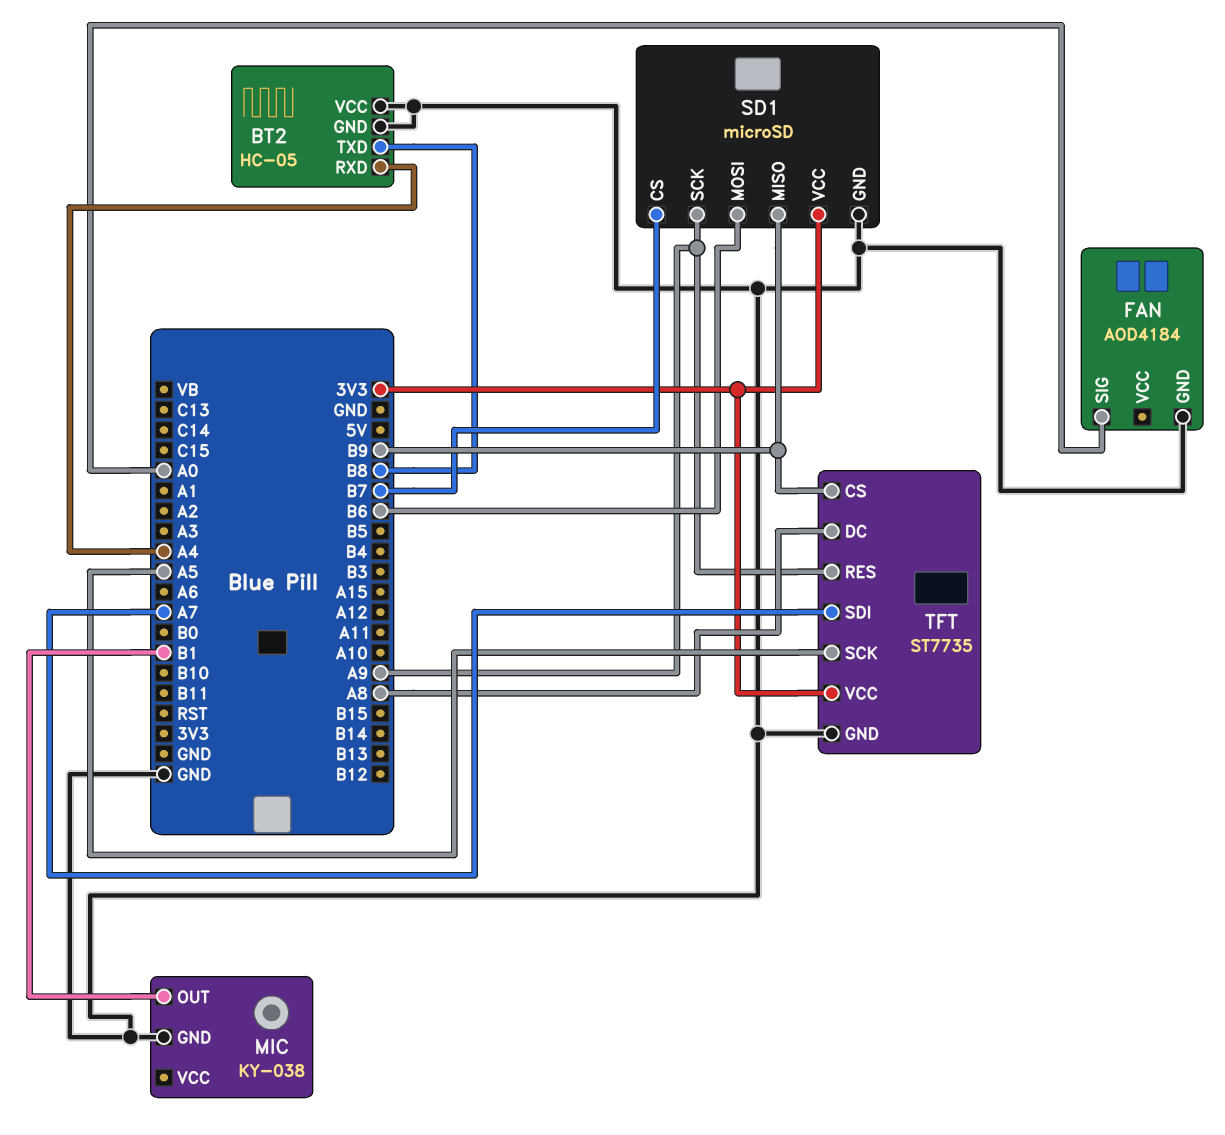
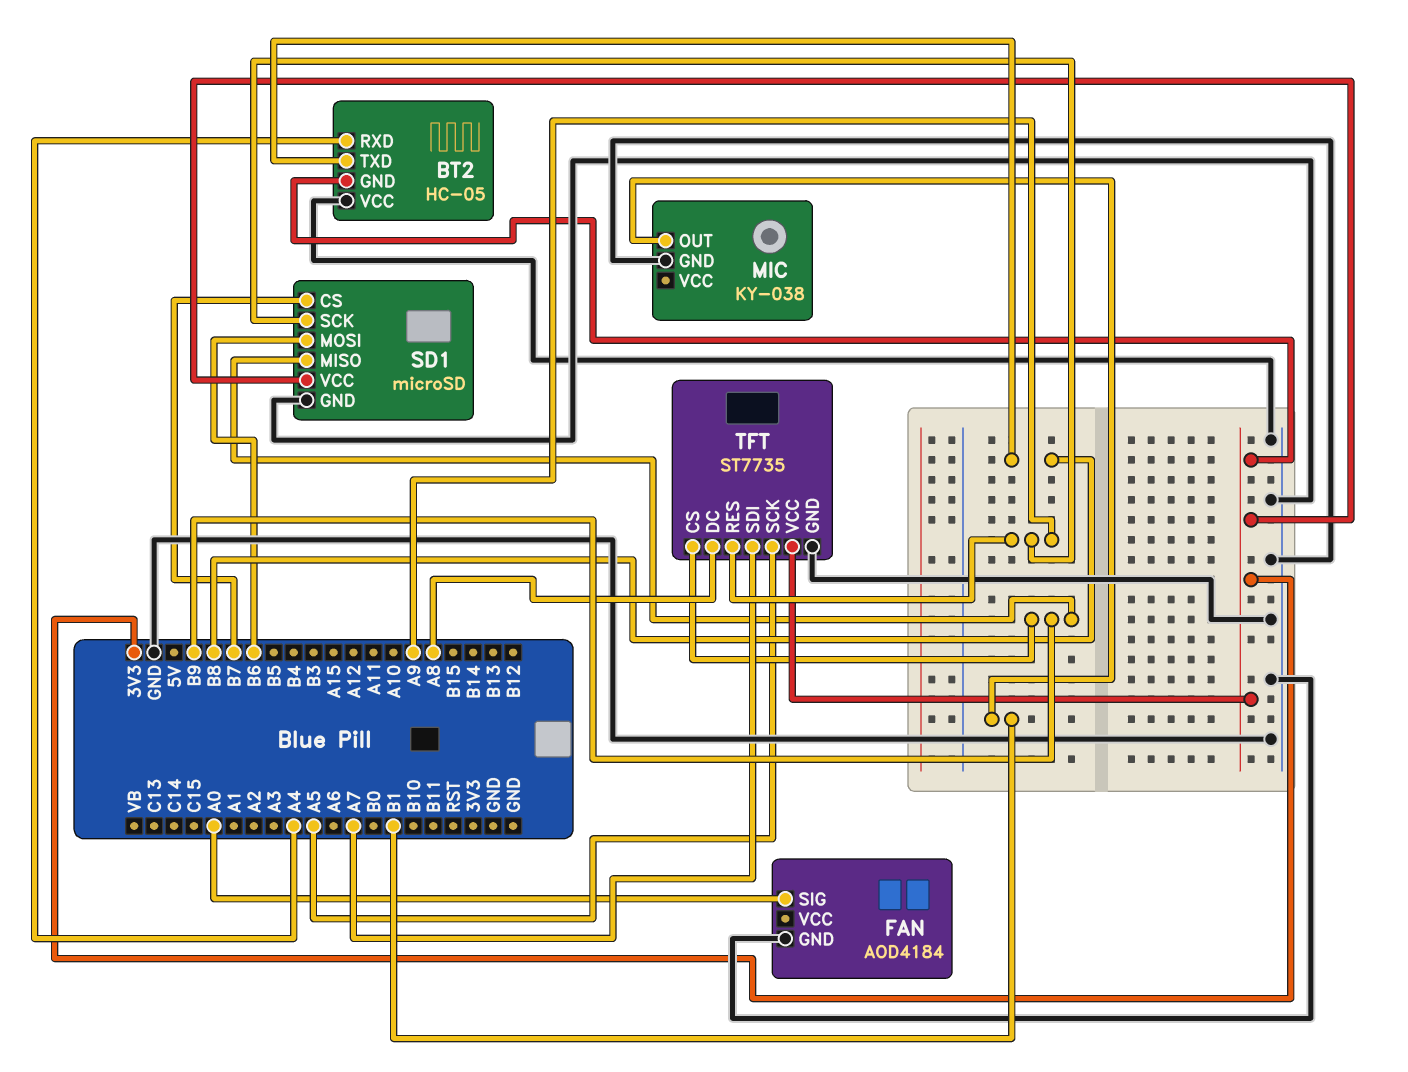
BT2 pin GND: GND -> 3V3

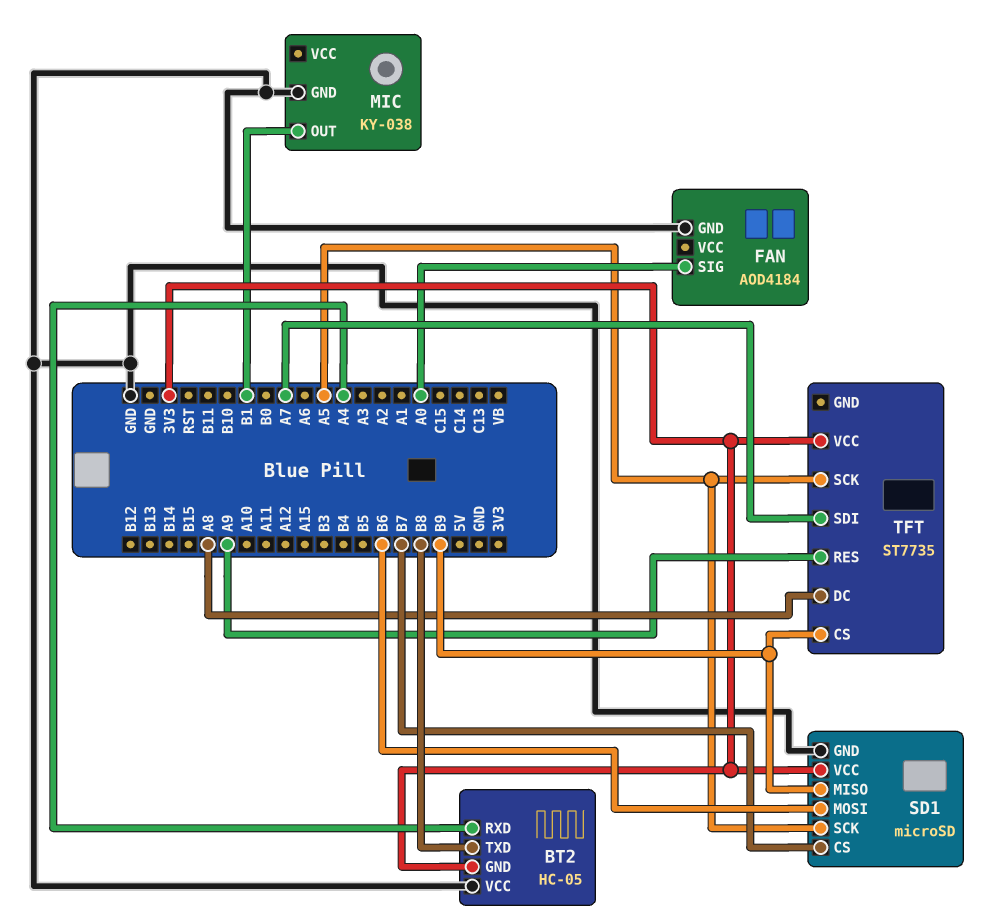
SD1 pin SCK: A9 -> A5
TFT pin GND: GND -> none

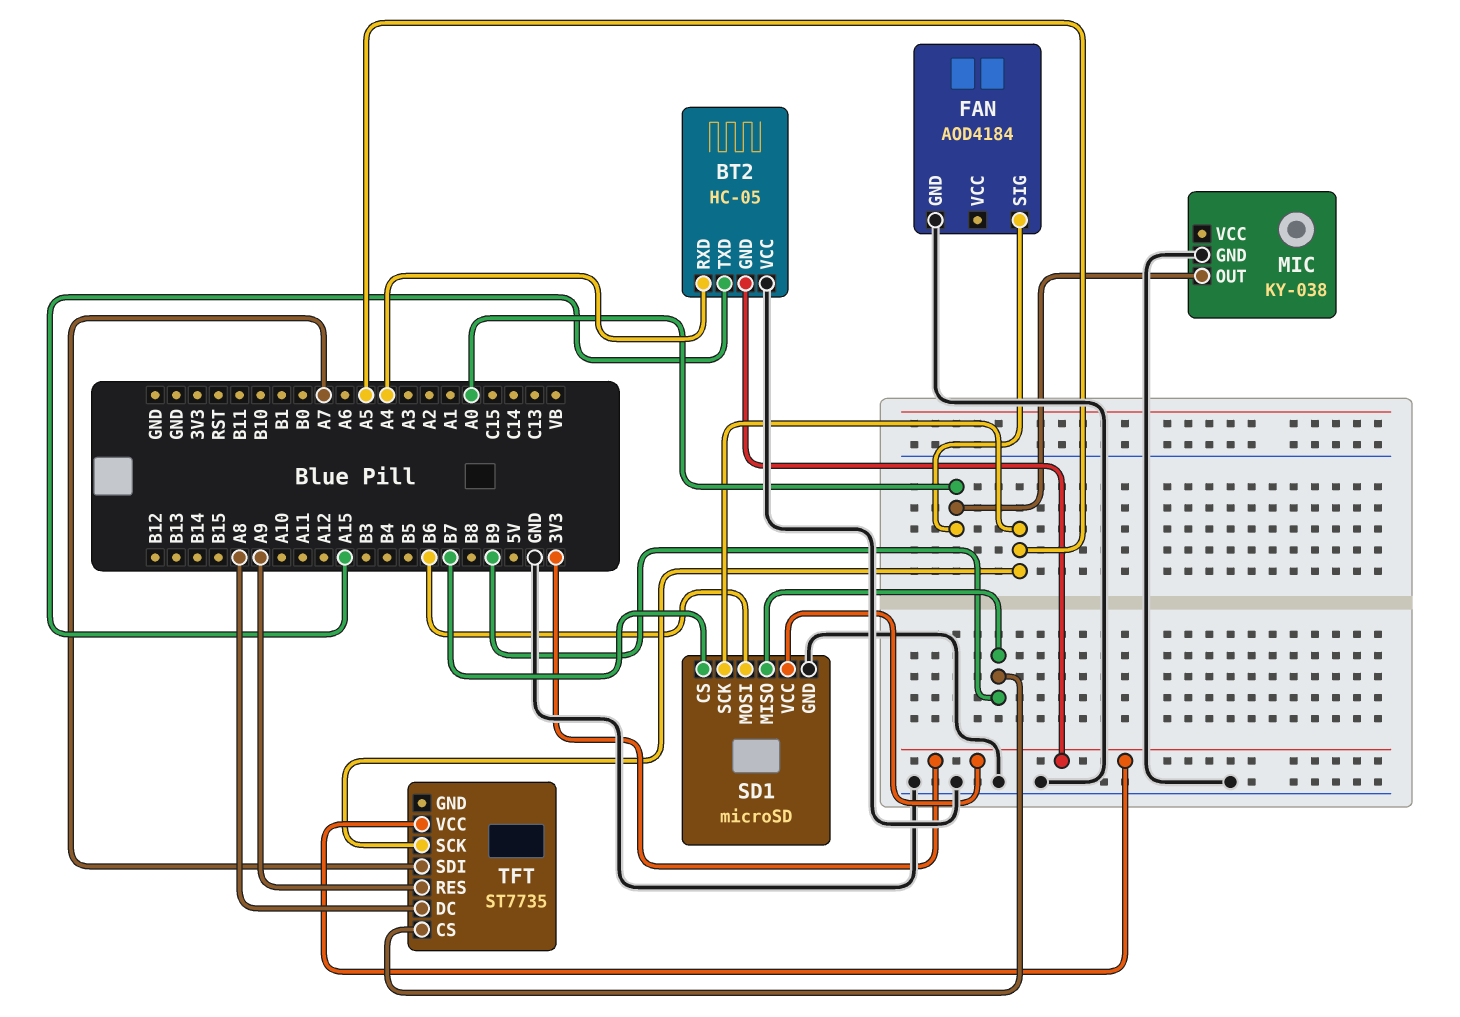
BT2 pin TXD: B8 -> A15
MIC pin OUT: B1 -> A0

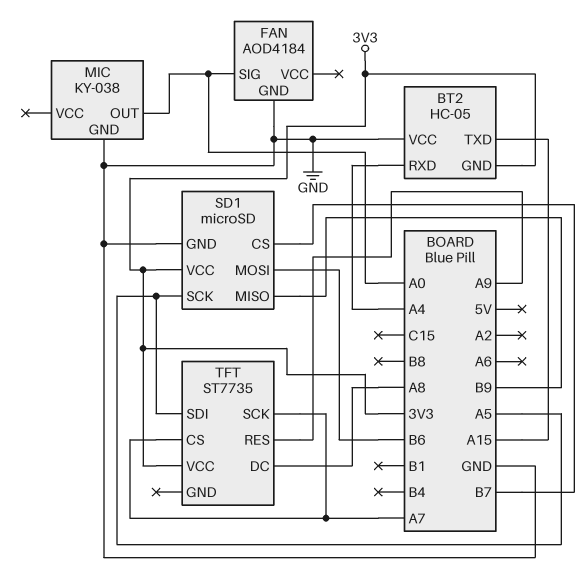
TFT pin CS: B9 -> A7
TFT pin SCK: A5 -> A7
TFT pin SDI: A7 -> A5

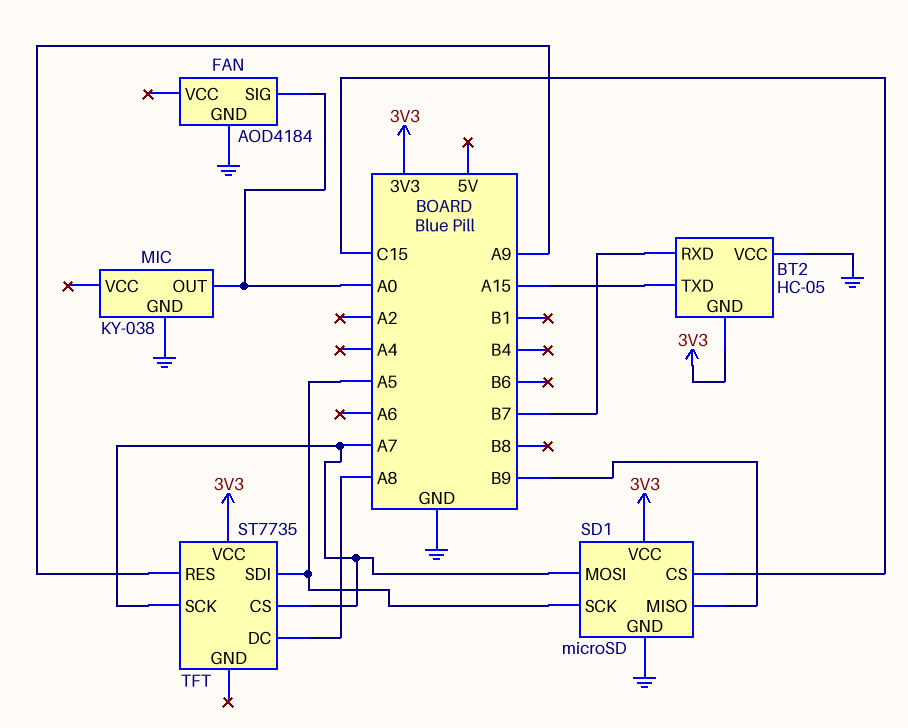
BT2 pin RXD: A4 -> B7
SD1 pin CS: B7 -> C15
SD1 pin MOSI: B6 -> A7

